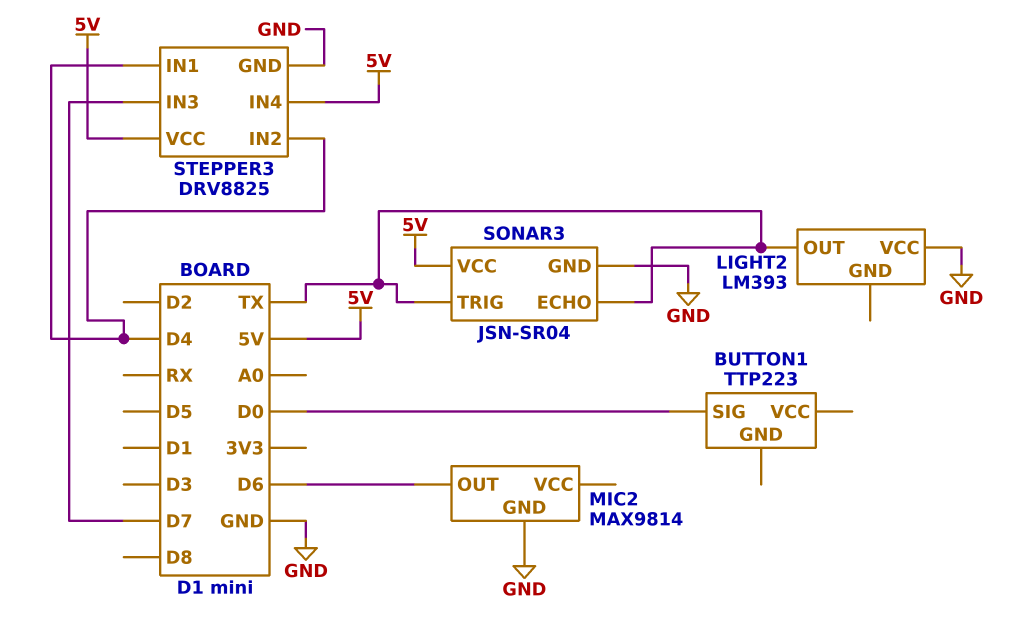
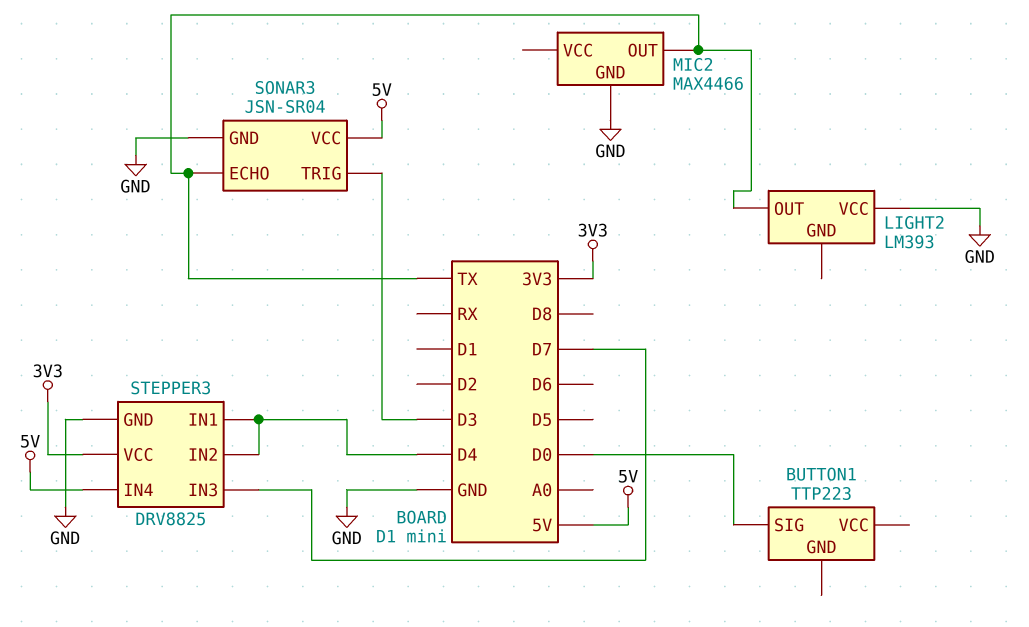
MIC2: MAX9814 -> MAX4466
MIC2 pin OUT: D6 -> TX
SONAR3 pin TRIG: TX -> D3
STEPPER3 pin VCC: 5V -> 3V3

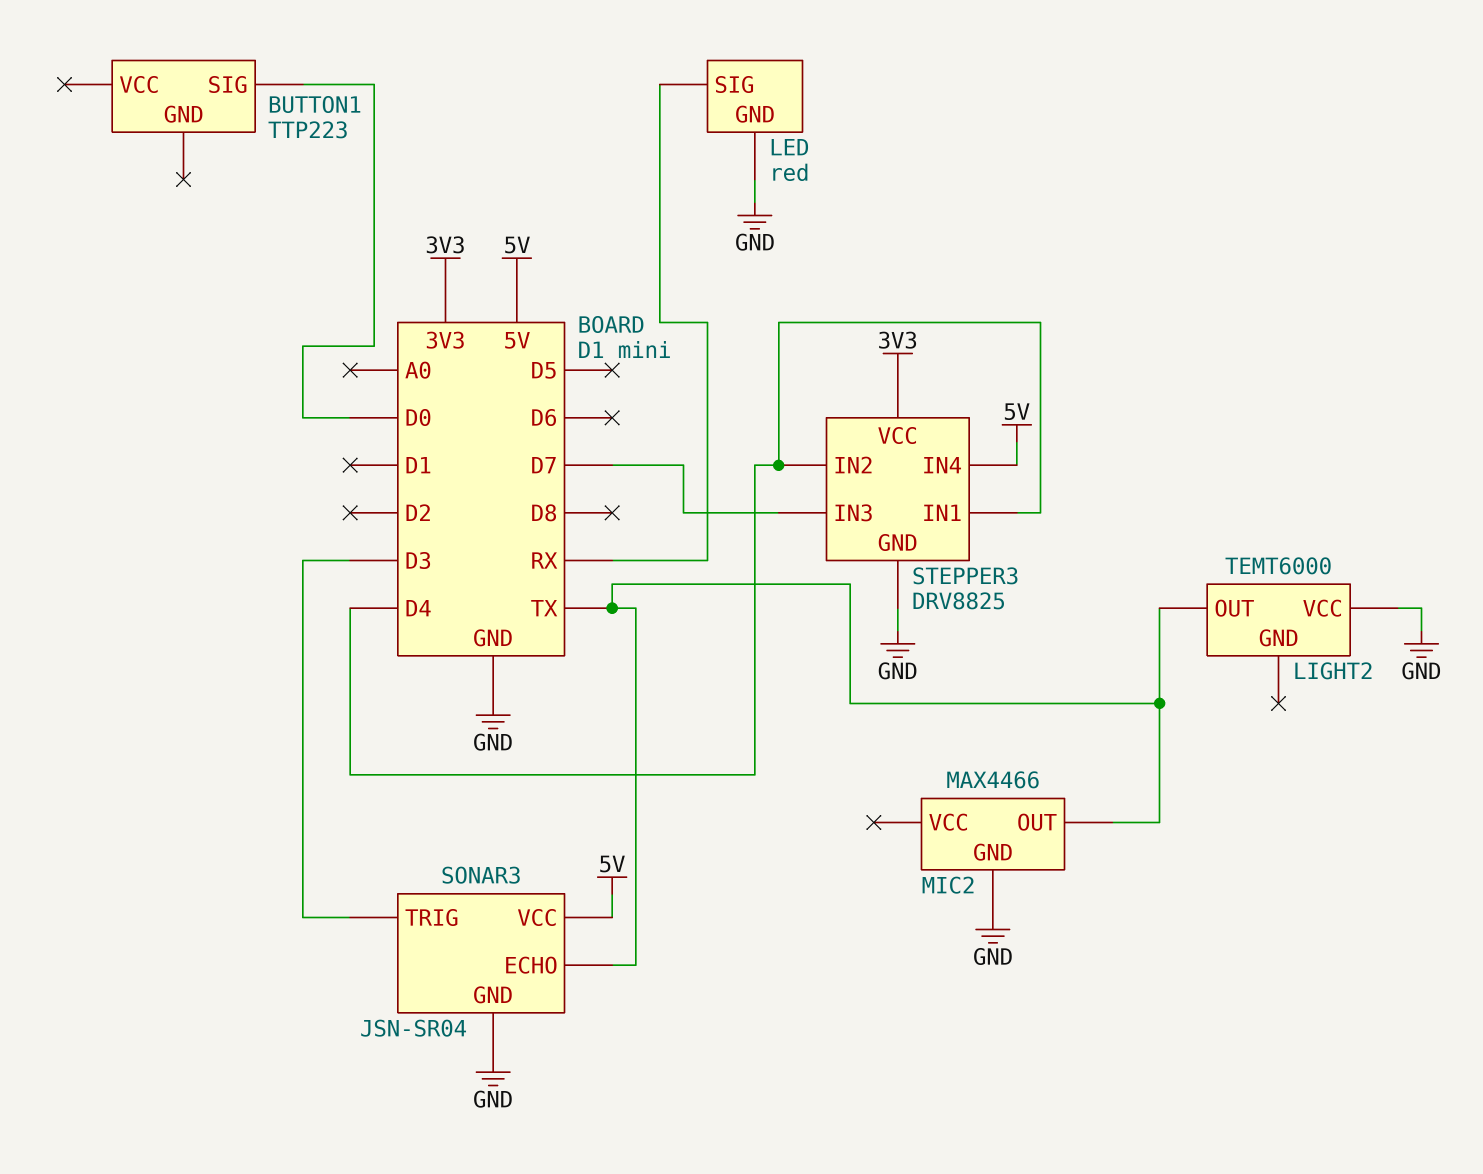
LED: none -> red
LED pin GND: none -> GND
LED pin SIG: none -> RX
LIGHT2: LM393 -> TEMT6000

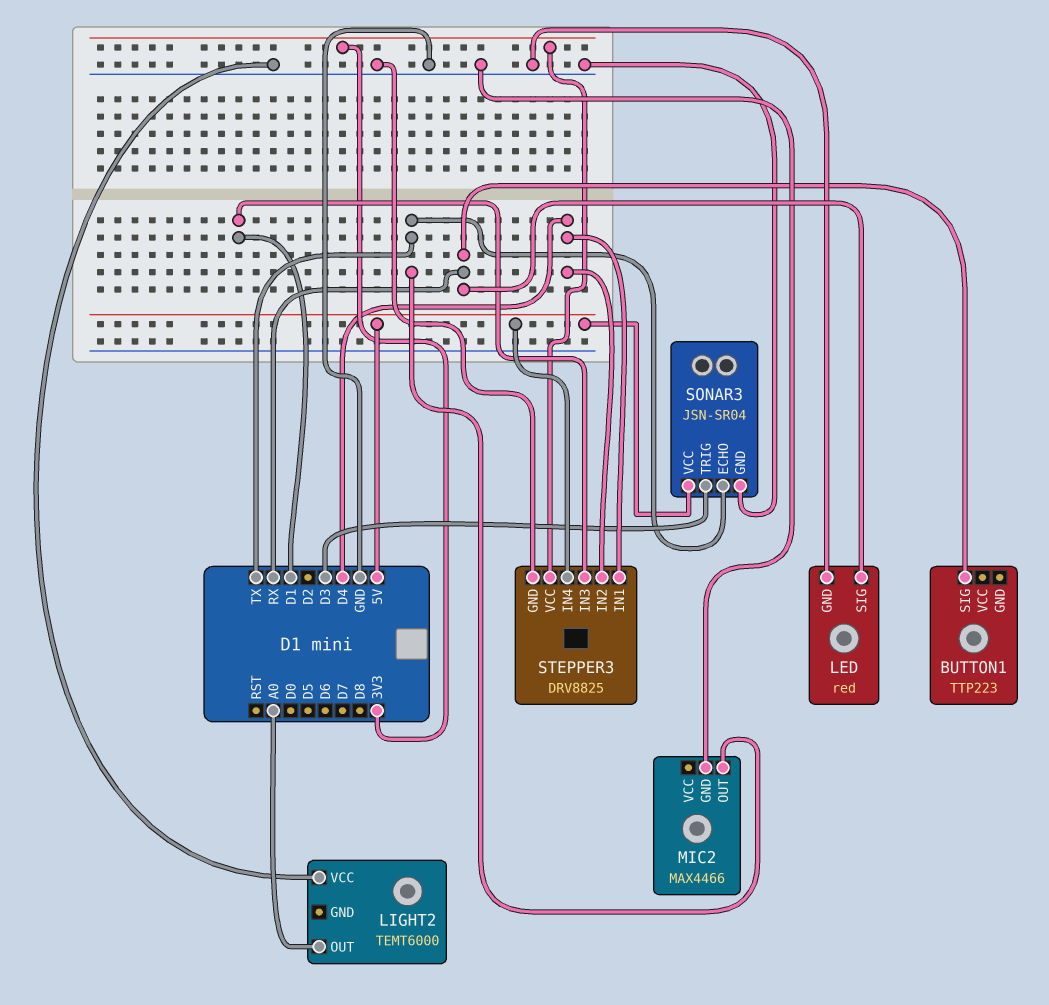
BUTTON1 pin SIG: D0 -> RX
LIGHT2 pin OUT: TX -> A0
STEPPER3 pin IN3: D7 -> D1

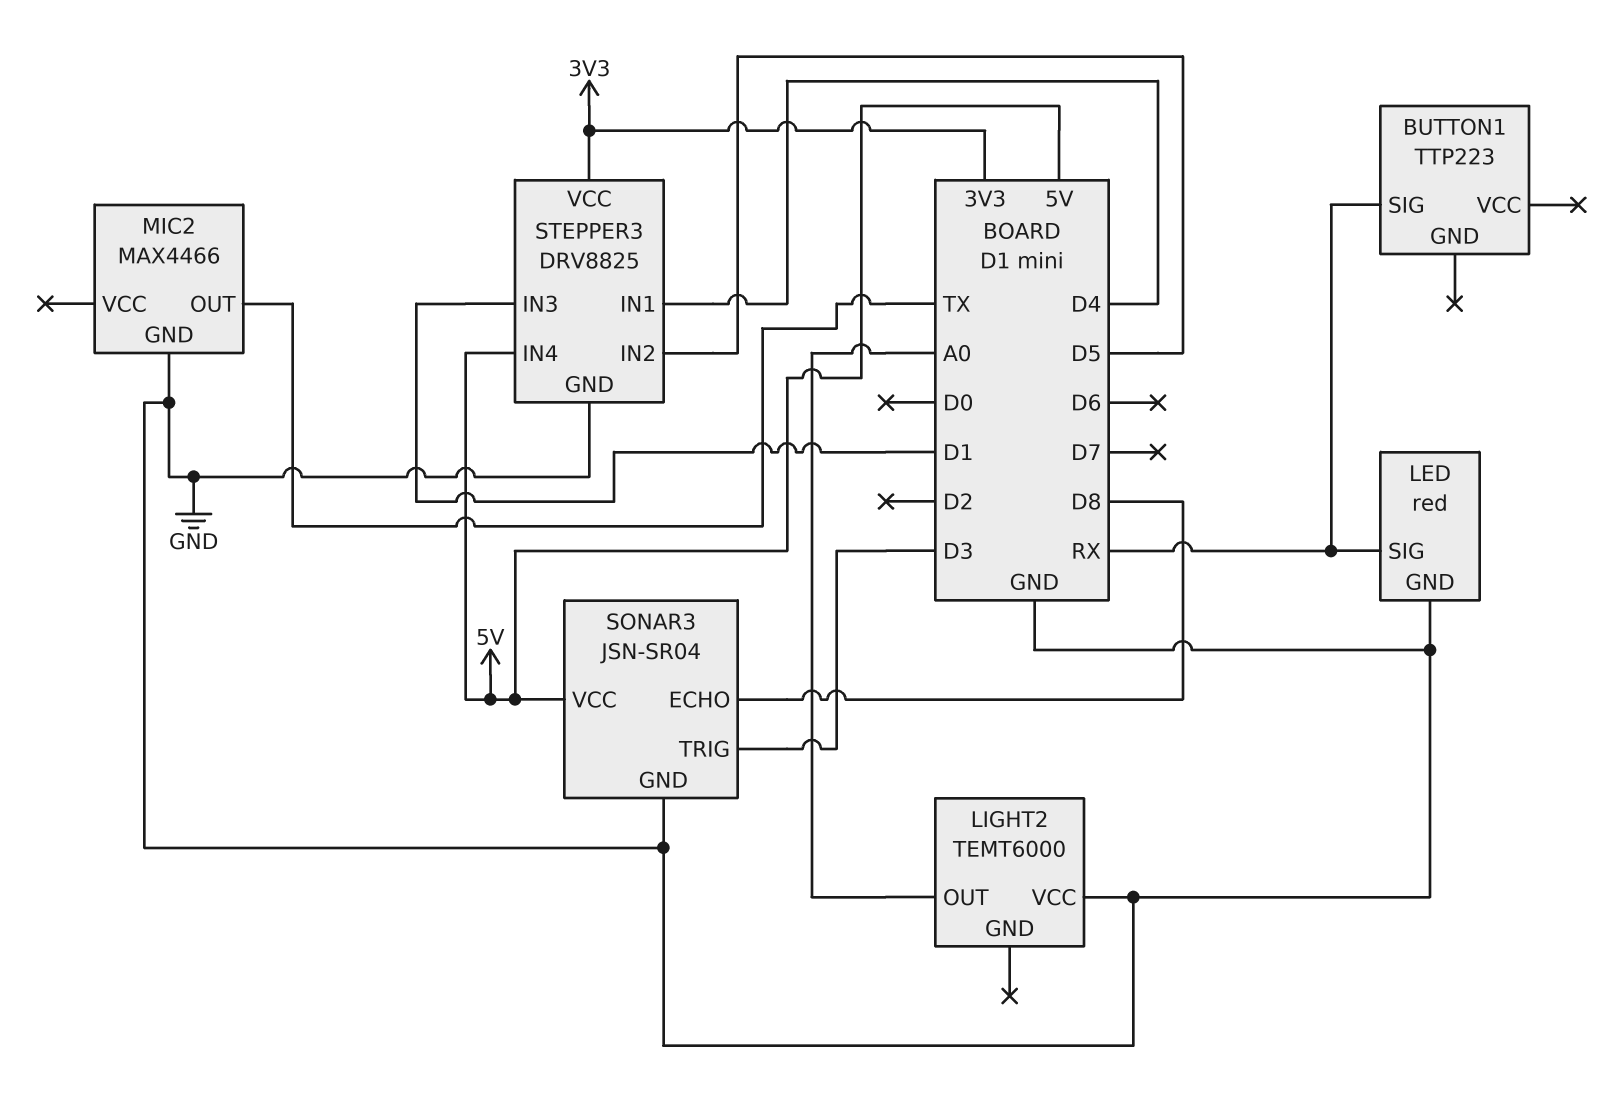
SONAR3 pin ECHO: TX -> D8
STEPPER3 pin IN2: D4 -> D5

